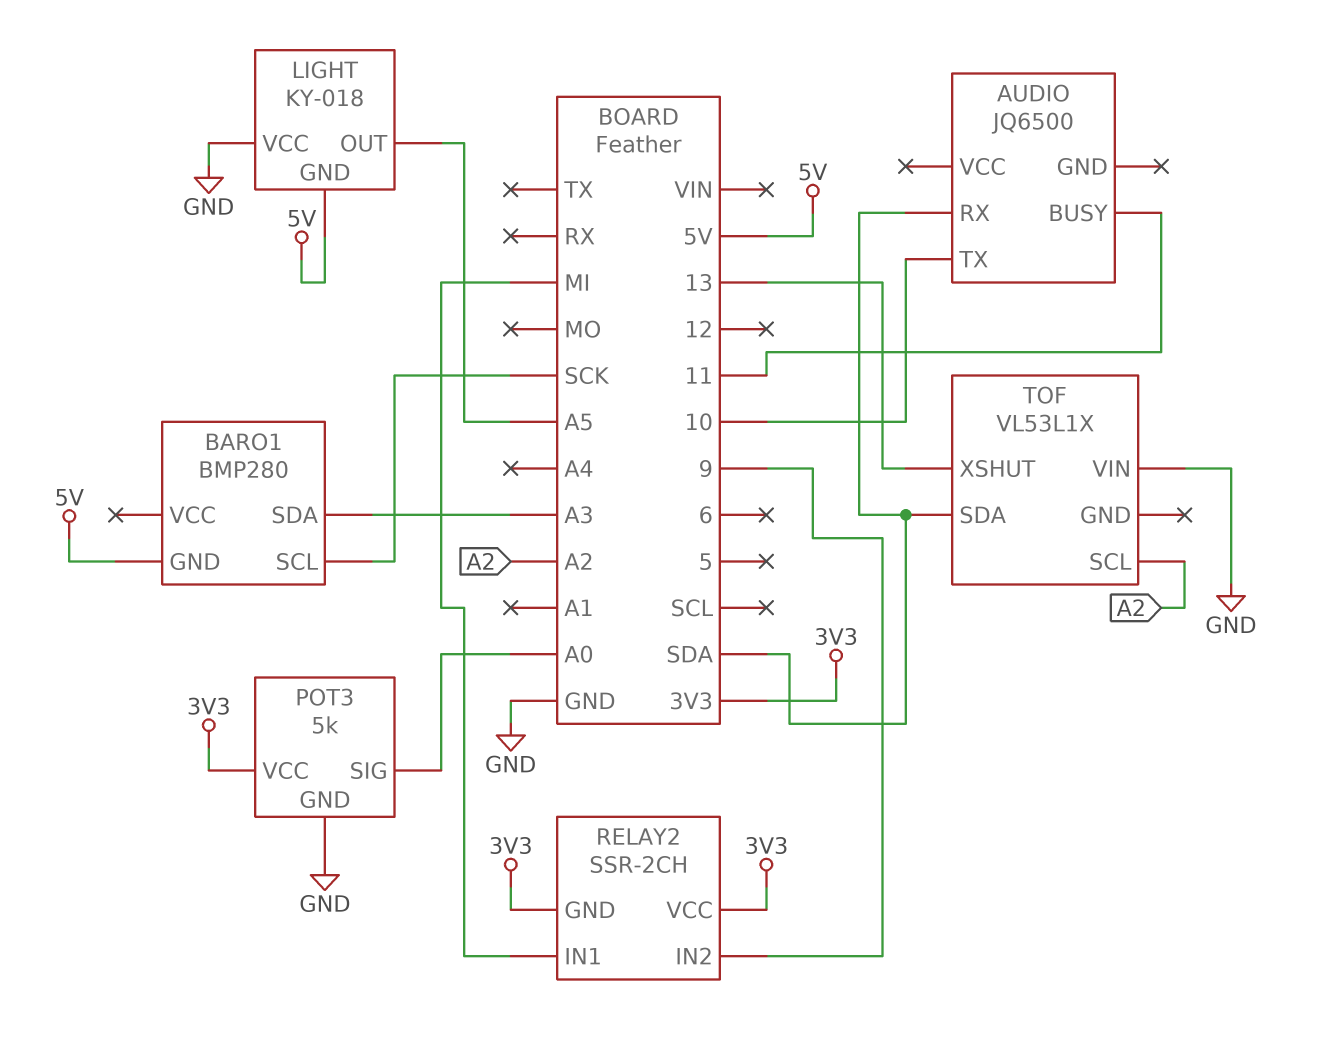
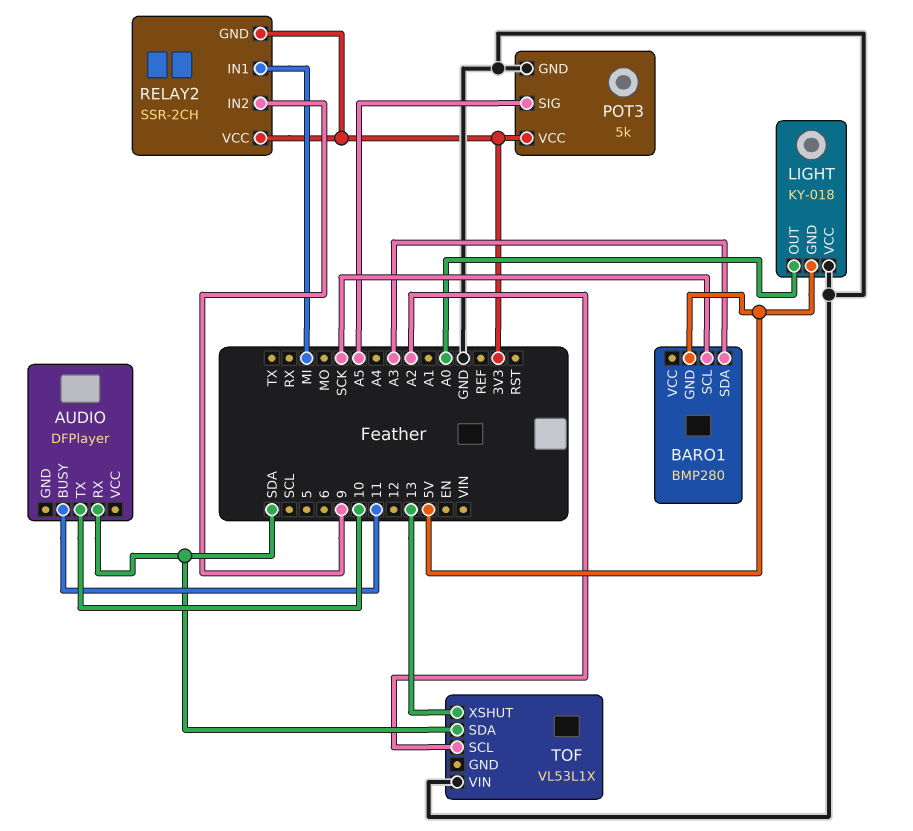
AUDIO: JQ6500 -> DFPlayer
LIGHT pin OUT: A5 -> A0
POT3 pin SIG: A0 -> A5

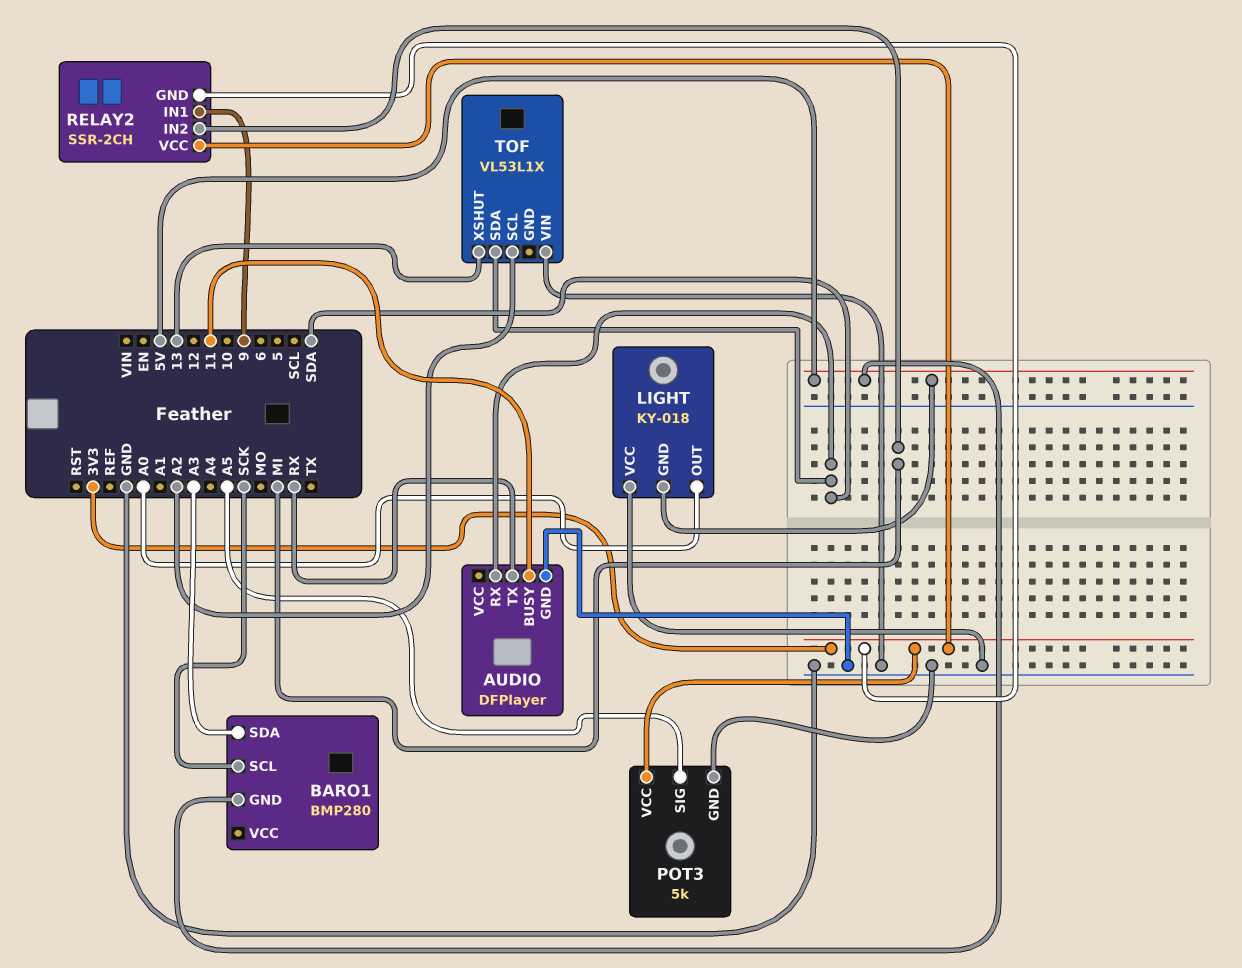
AUDIO pin GND: none -> GND
AUDIO pin TX: 10 -> RX
RELAY2 pin IN1: MI -> 9
RELAY2 pin IN2: 9 -> MI

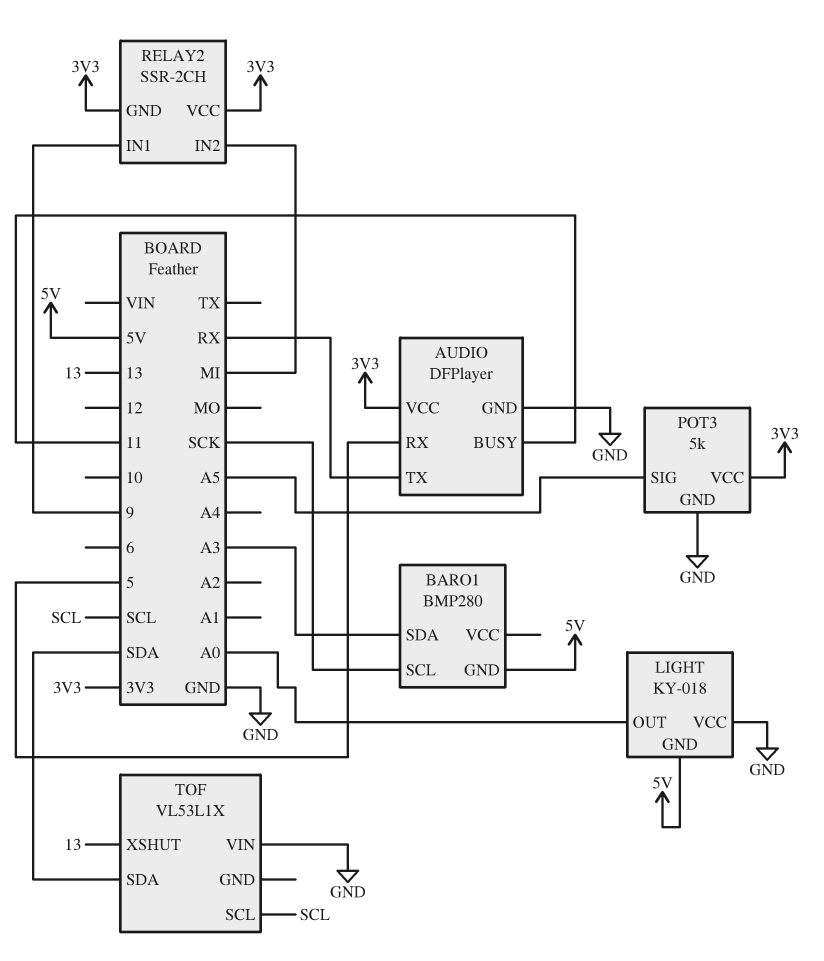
AUDIO pin RX: SDA -> 5
AUDIO pin VCC: none -> 3V3
TOF pin SCL: A2 -> SCL

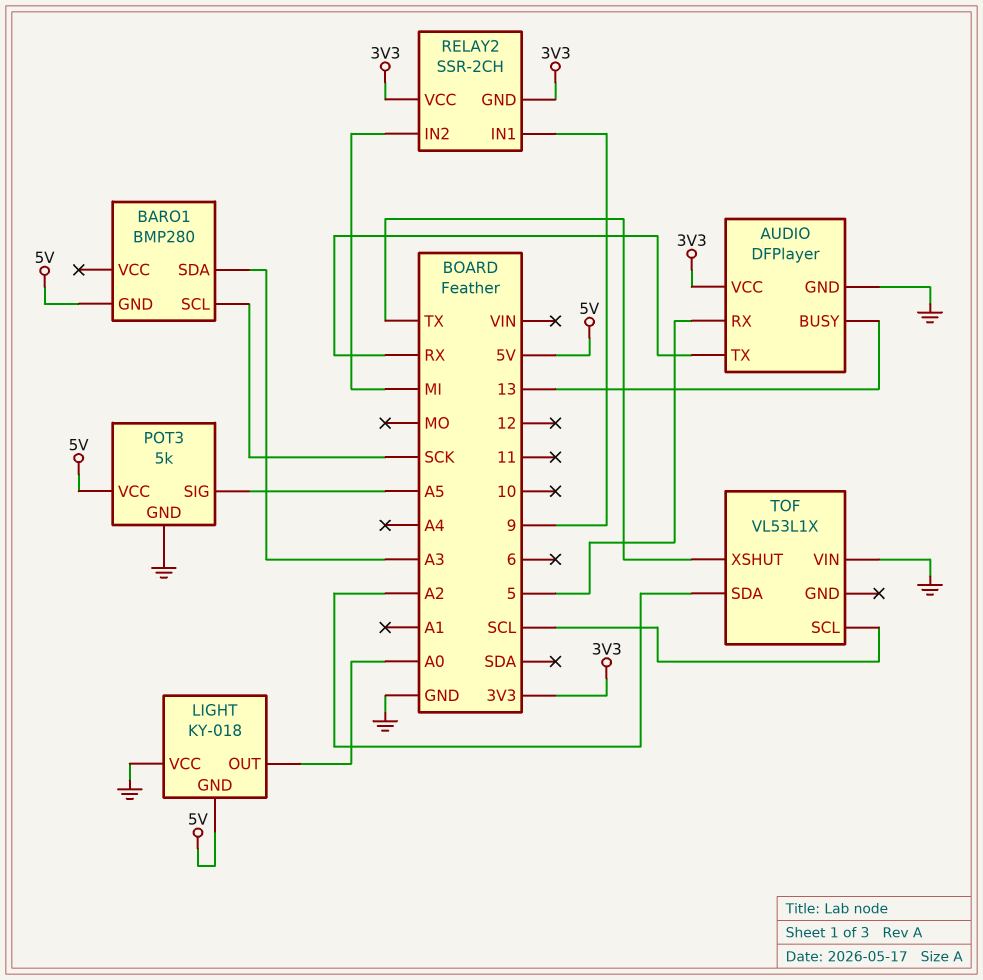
AUDIO pin BUSY: 11 -> 13
POT3 pin VCC: 3V3 -> 5V
TOF pin SDA: SDA -> A2
TOF pin XSHUT: 13 -> TX

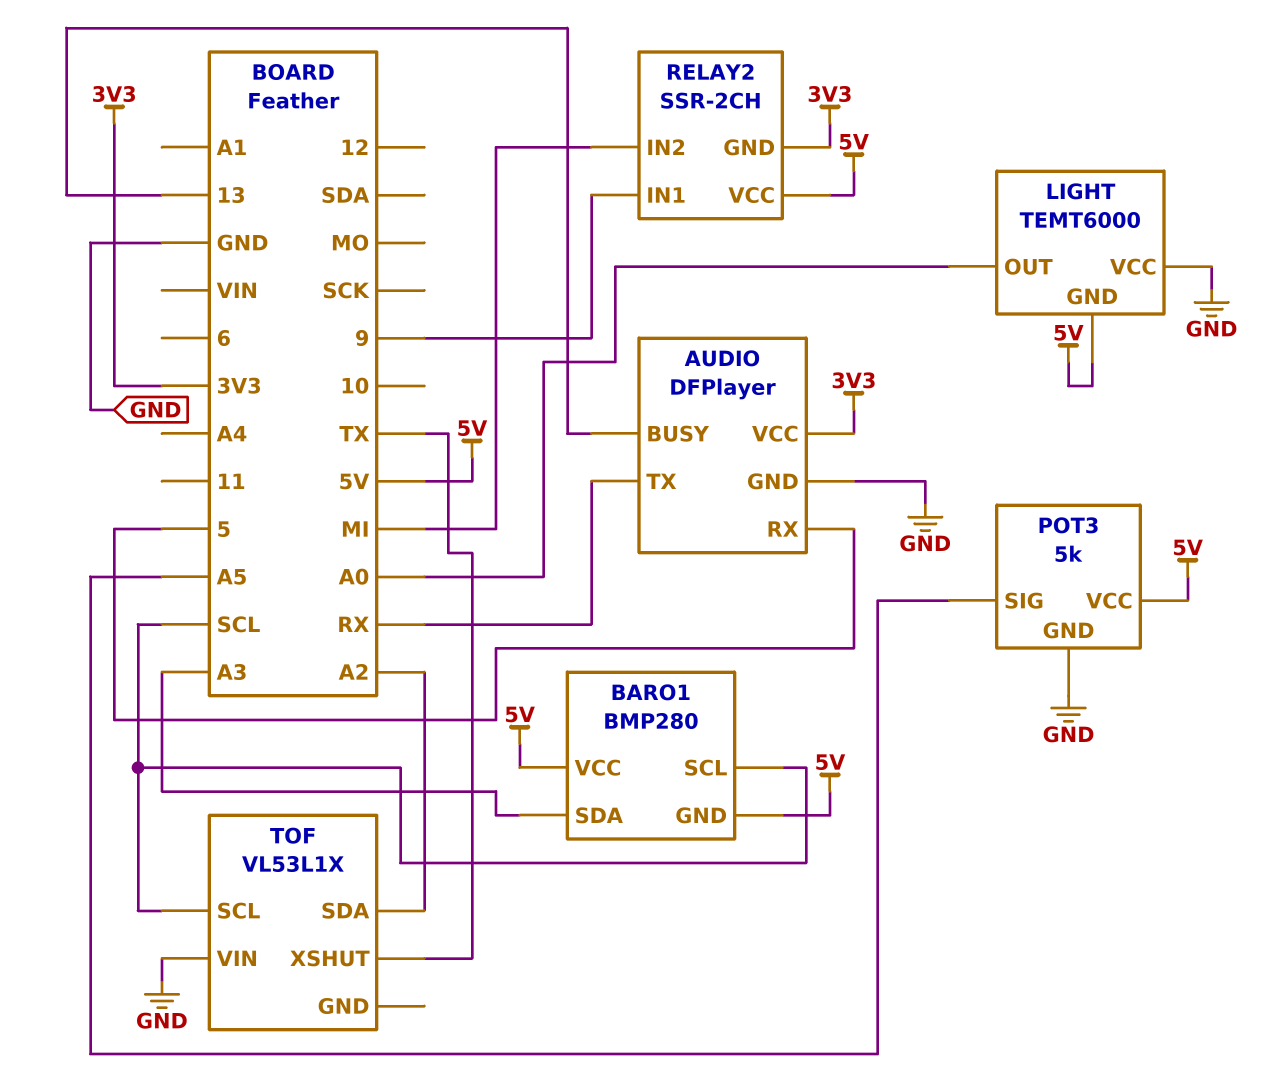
BARO1 pin SCL: SCK -> SCL
BARO1 pin VCC: none -> 5V
LIGHT: KY-018 -> TEMT6000
RELAY2 pin VCC: 3V3 -> 5V

